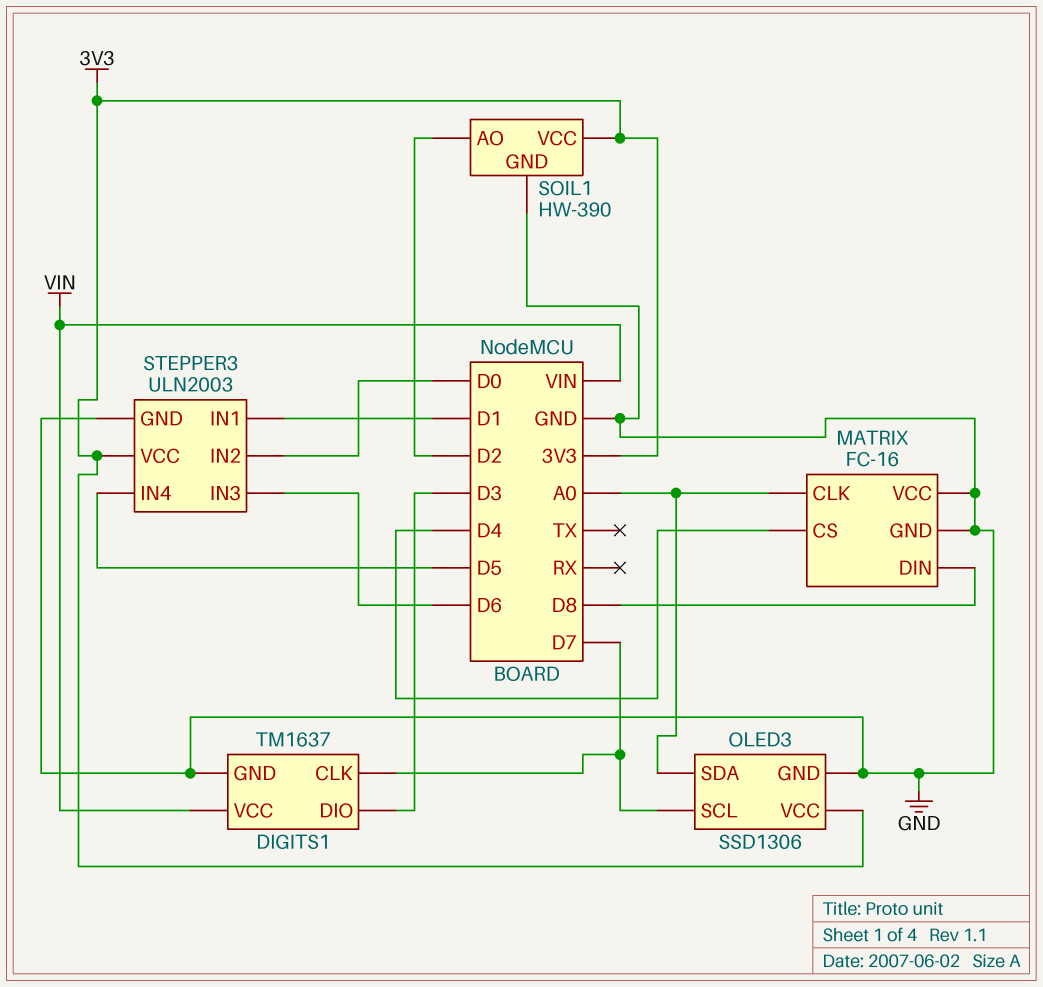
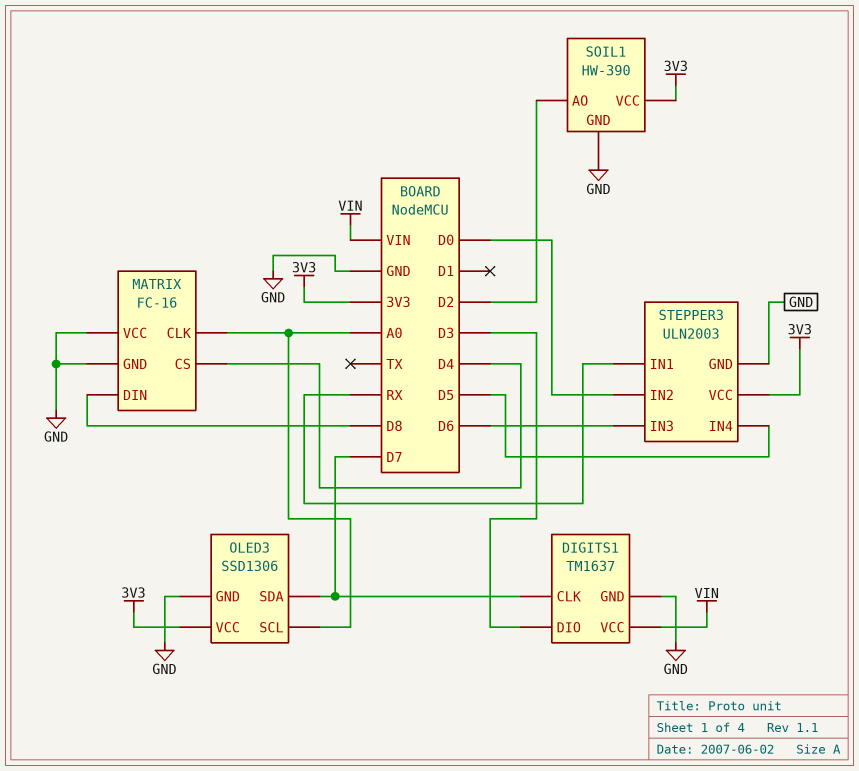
OLED3 pin SCL: D7 -> A0
OLED3 pin SDA: A0 -> D7
STEPPER3 pin IN1: D1 -> RX

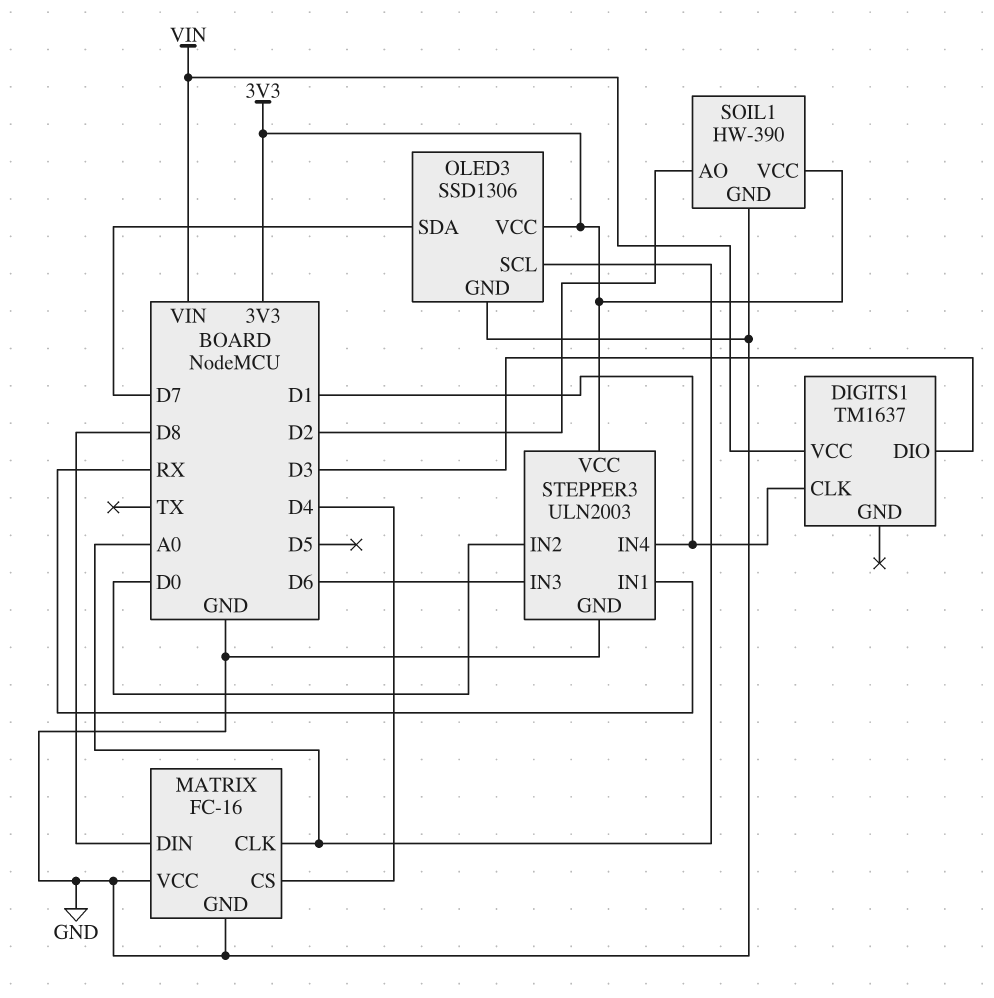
DIGITS1 pin CLK: D7 -> D1
DIGITS1 pin GND: GND -> none
STEPPER3 pin IN4: D5 -> D1

